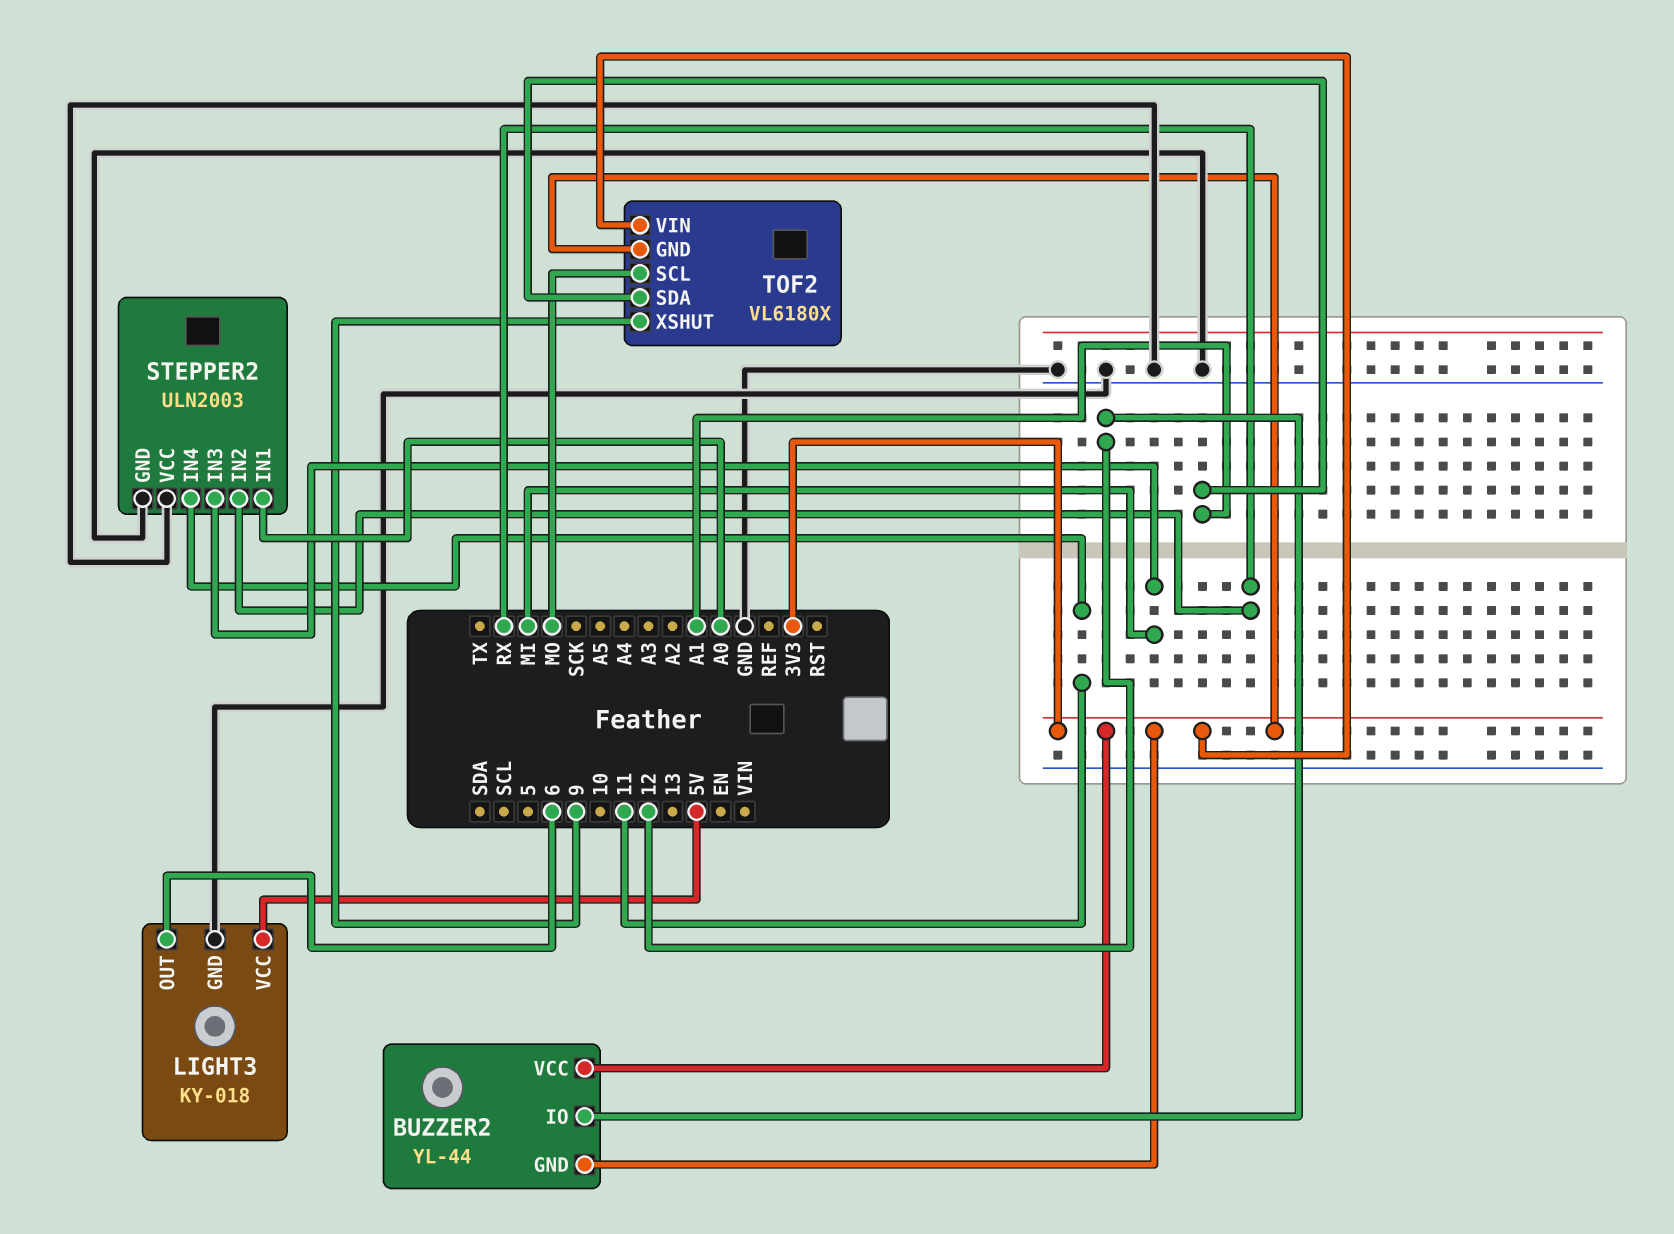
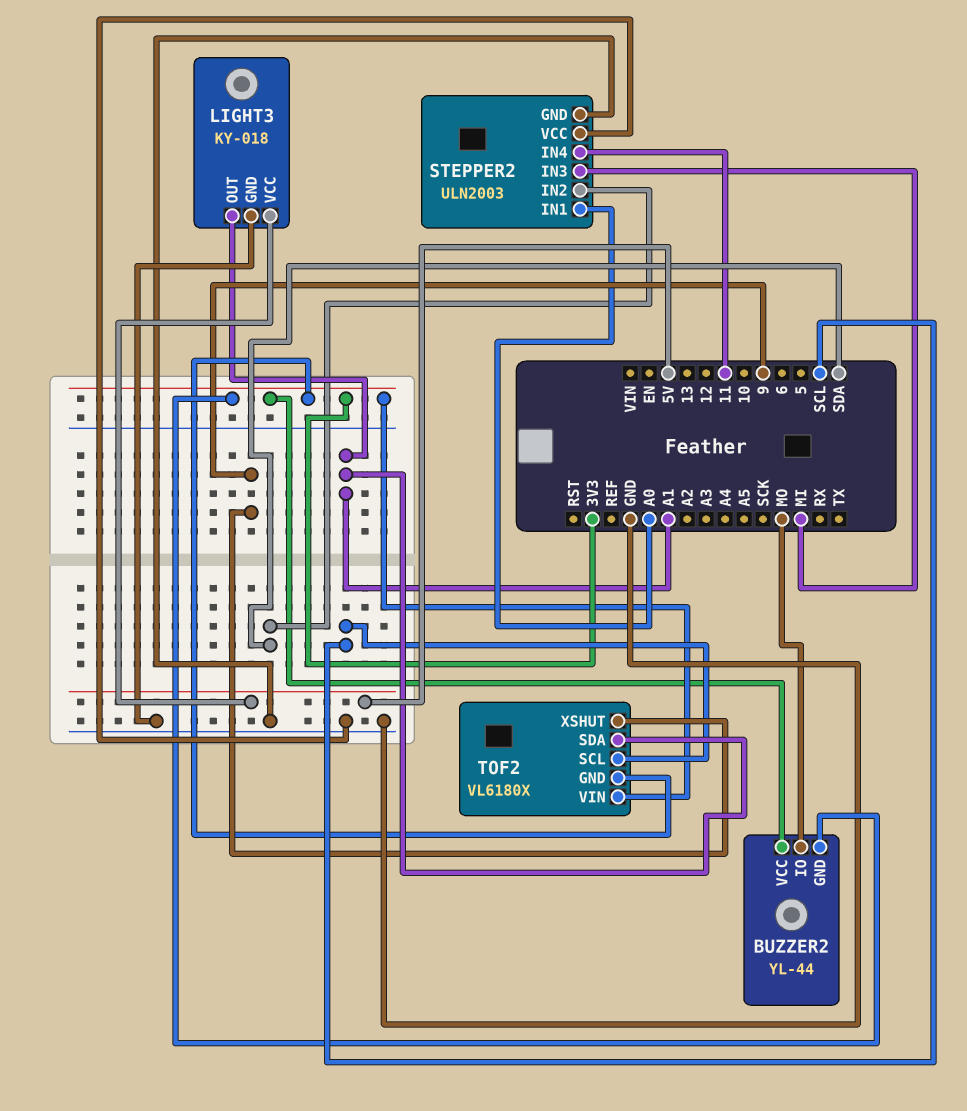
BUZZER2 pin IO: 12 -> MO
LIGHT3 pin OUT: 6 -> A1
STEPPER2 pin IN2: RX -> SDA
TOF2 pin SCL: MO -> SCL

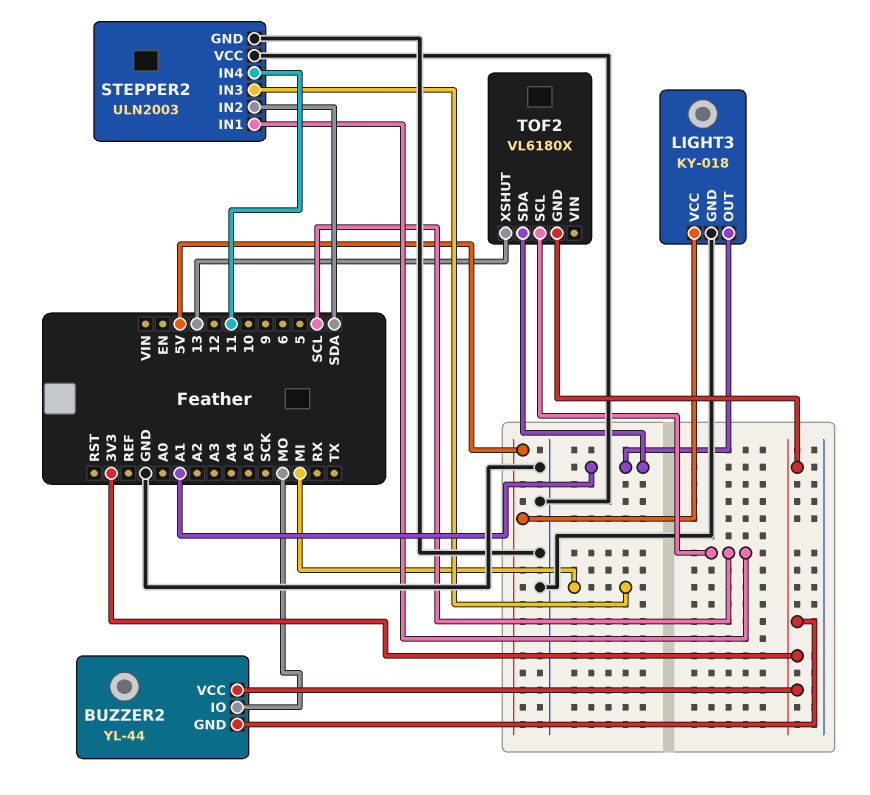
STEPPER2 pin IN1: A0 -> SCL
TOF2 pin VIN: 3V3 -> none
TOF2 pin XSHUT: 9 -> 13

